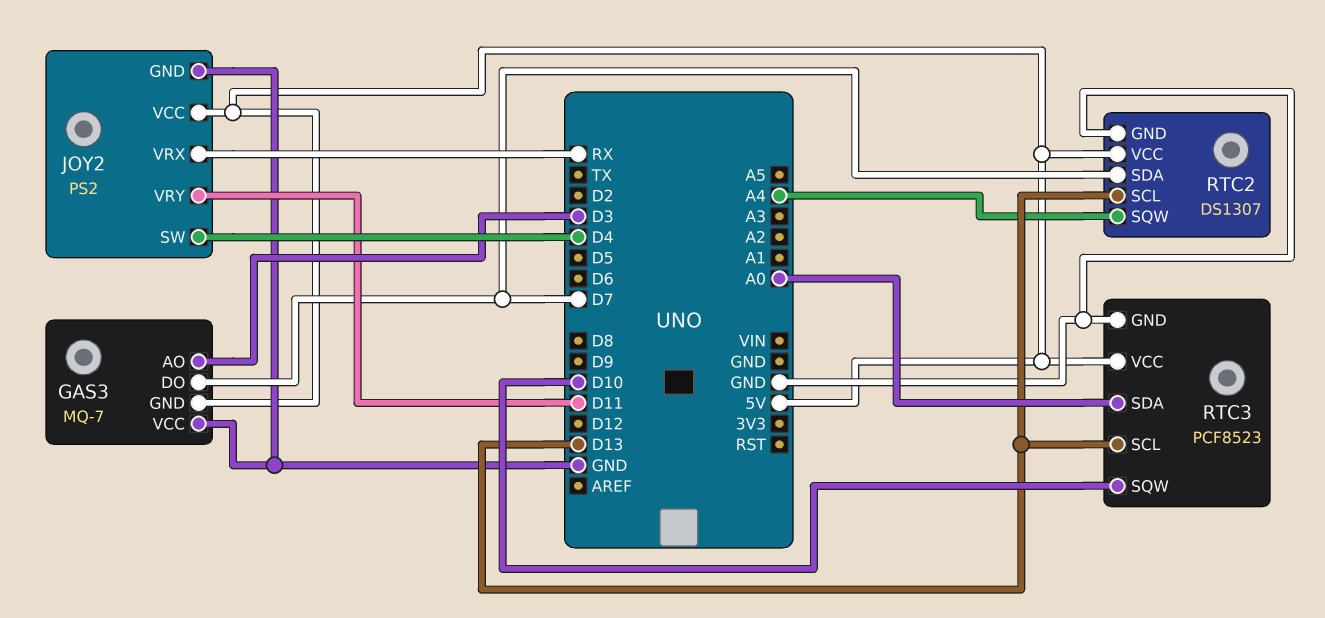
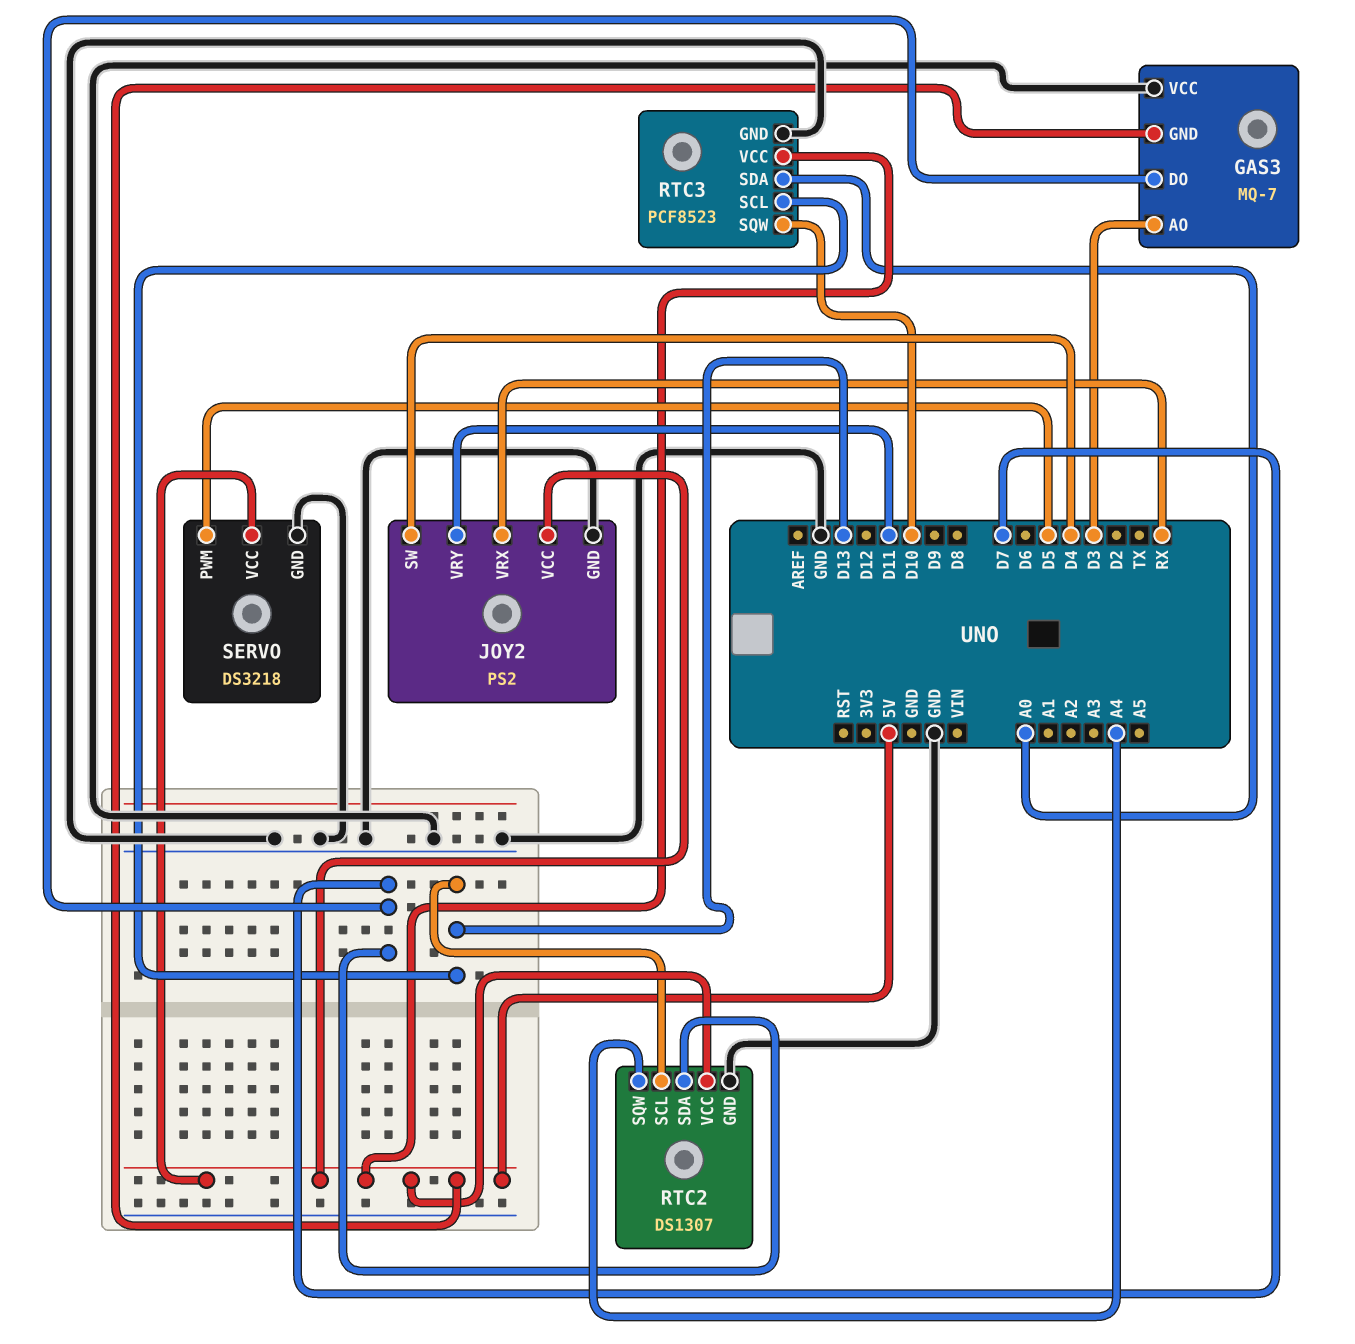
SERVO: none -> DS3218
SERVO pin GND: none -> GND
SERVO pin PWM: none -> D5
SERVO pin VCC: none -> 5V

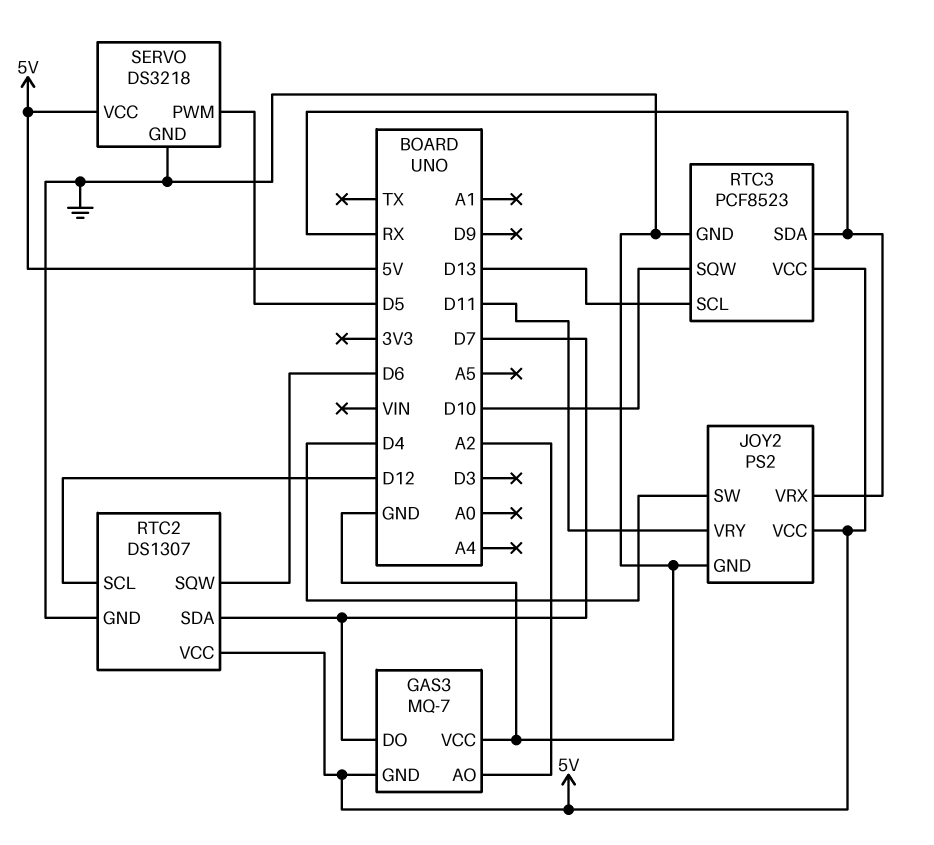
GAS3 pin AO: D3 -> A2
RTC2 pin SCL: D13 -> D12
RTC2 pin SQW: A4 -> D6
RTC3 pin SDA: A0 -> RX

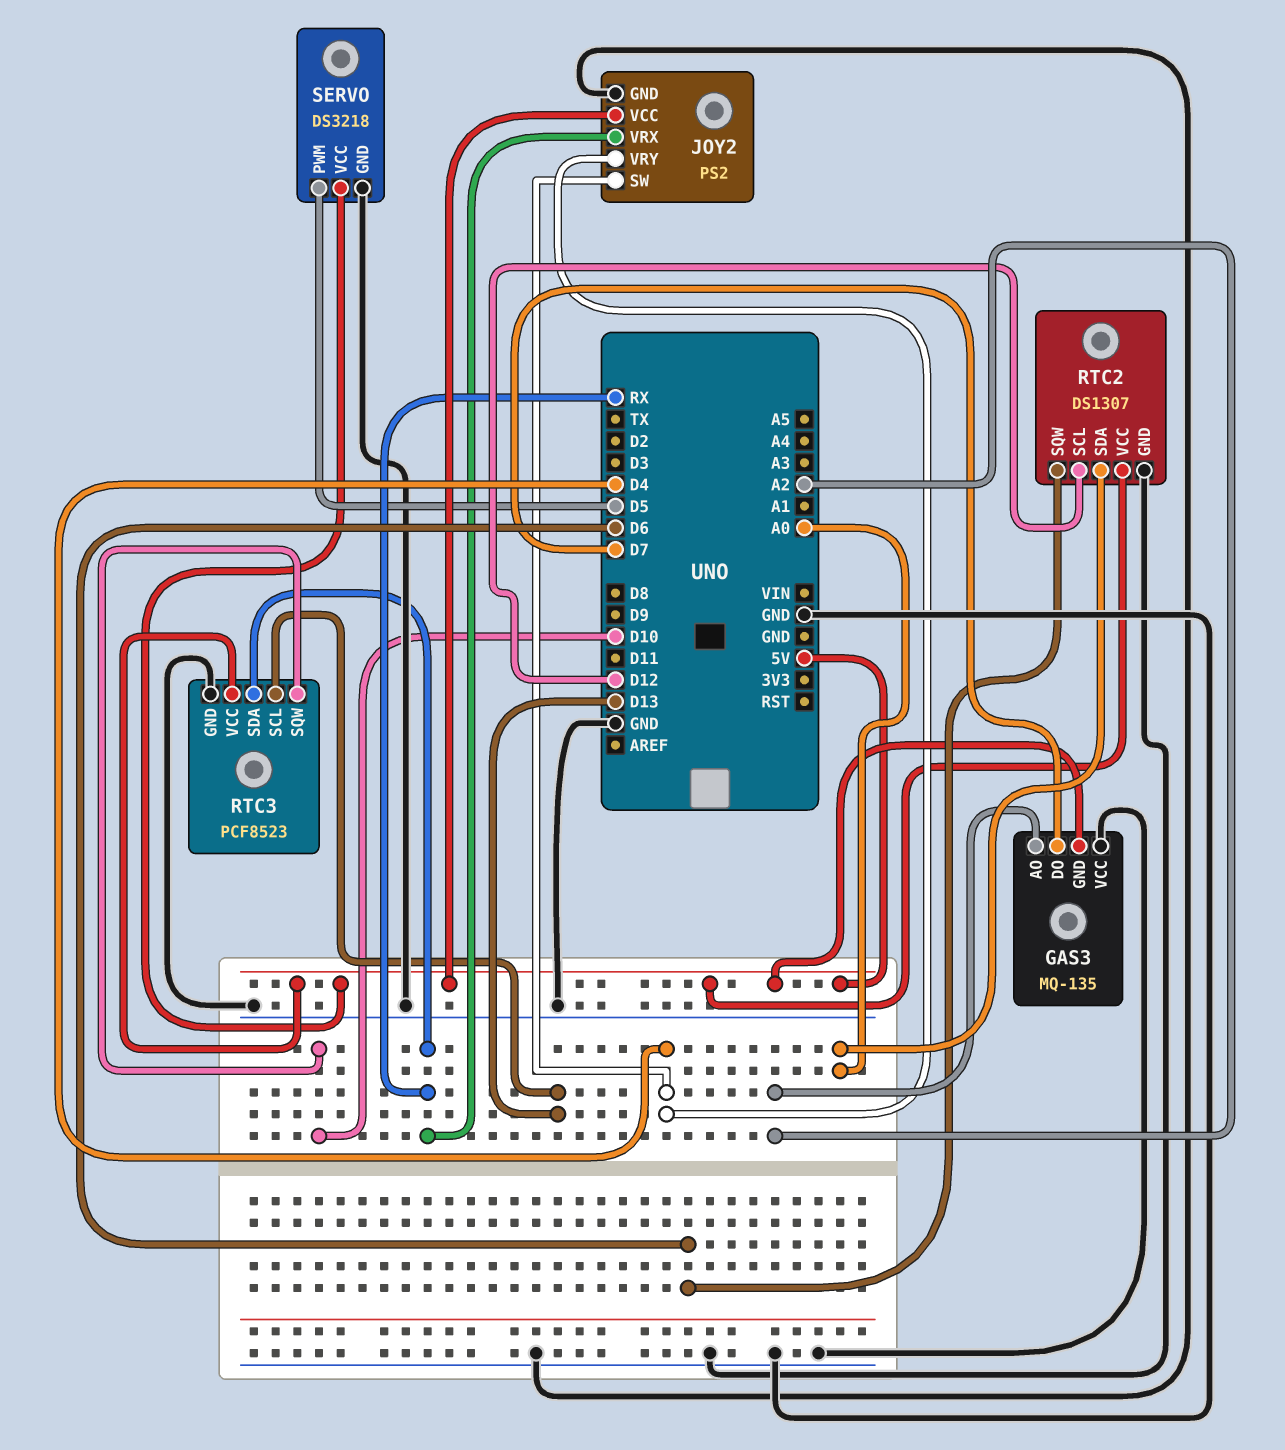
GAS3: MQ-7 -> MQ-135
JOY2 pin VRY: D11 -> D4
RTC2 pin SDA: D7 -> A0

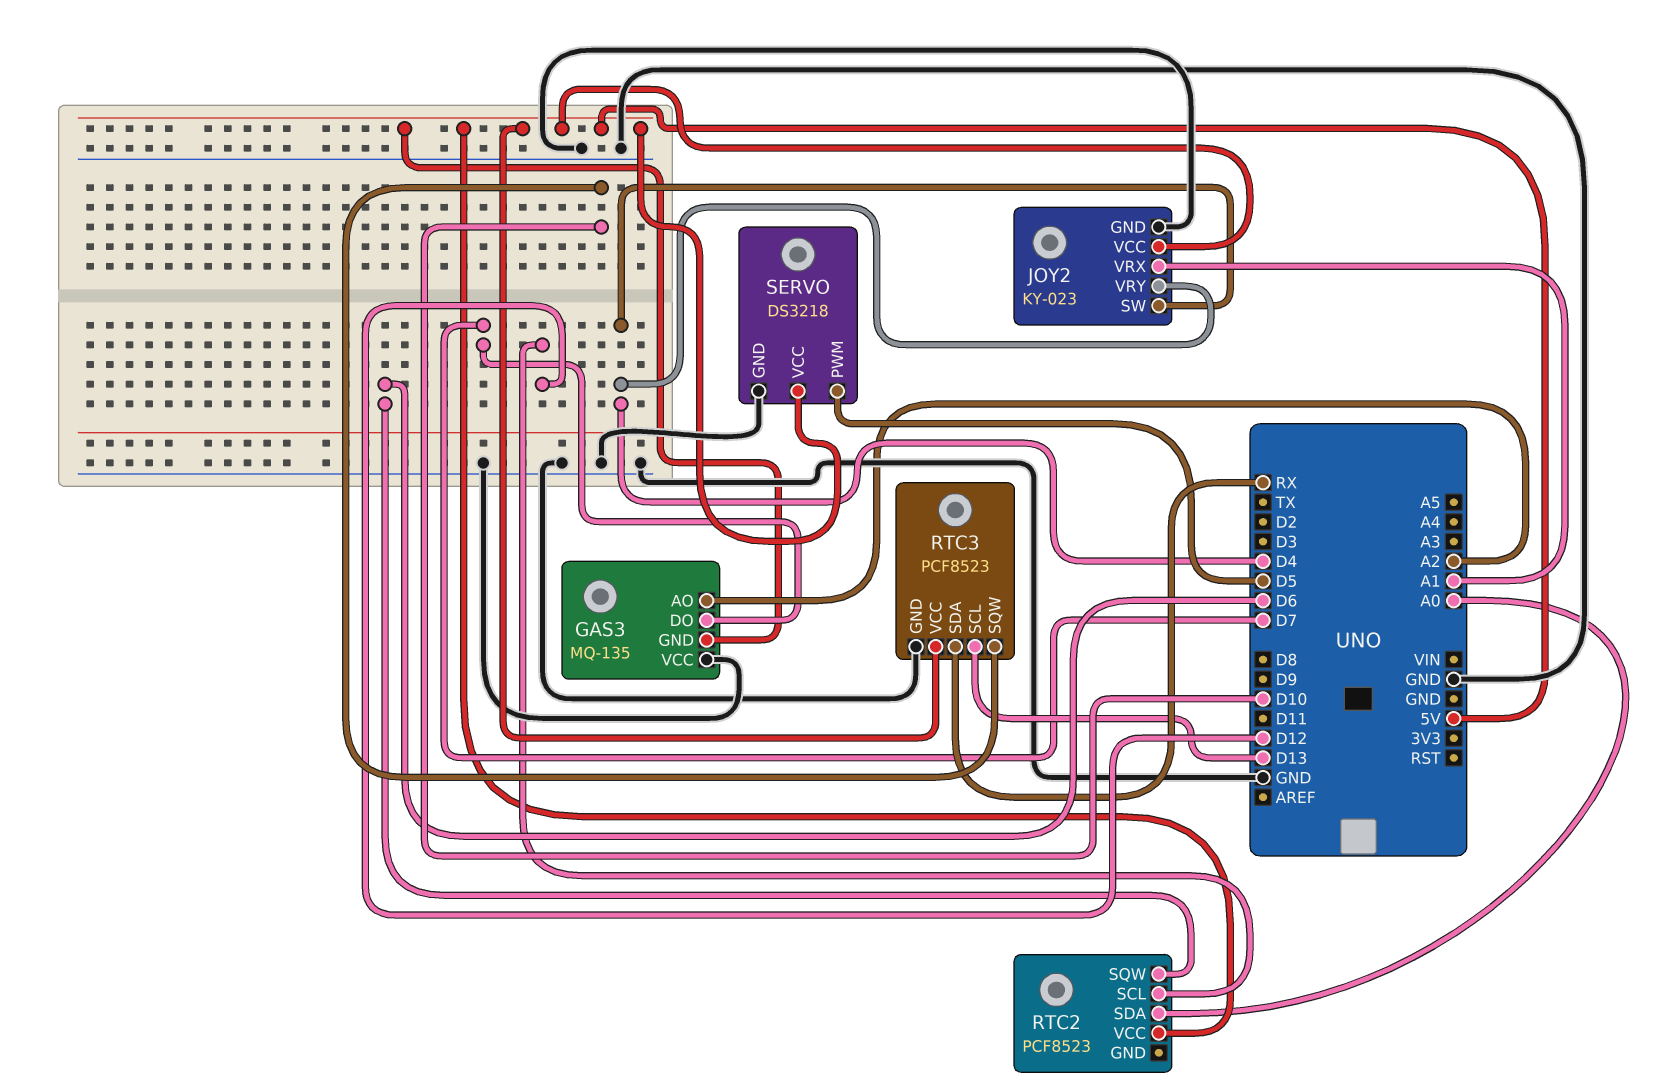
JOY2: PS2 -> KY-023
JOY2 pin VRX: RX -> A1
RTC2: DS1307 -> PCF8523
RTC2 pin GND: GND -> none

